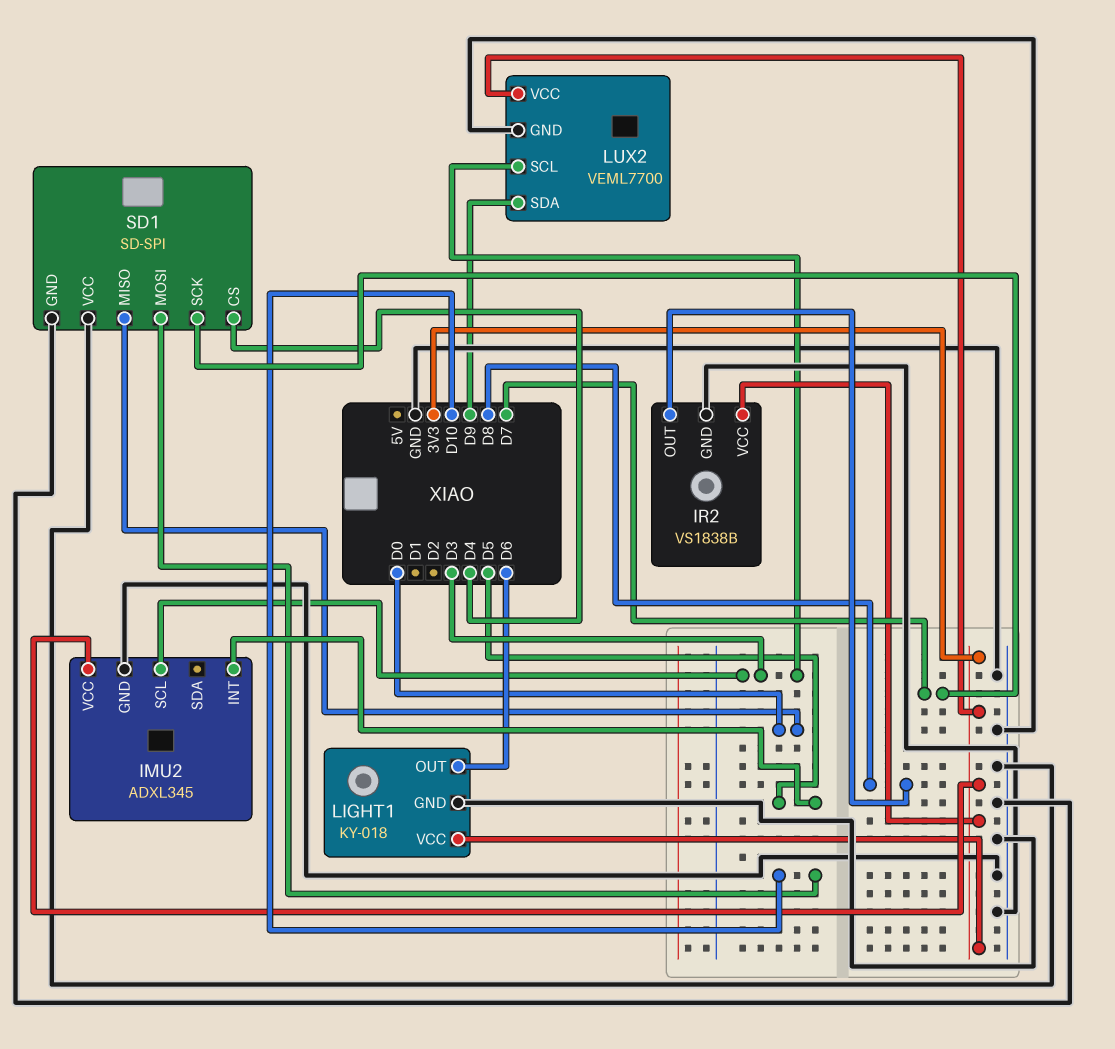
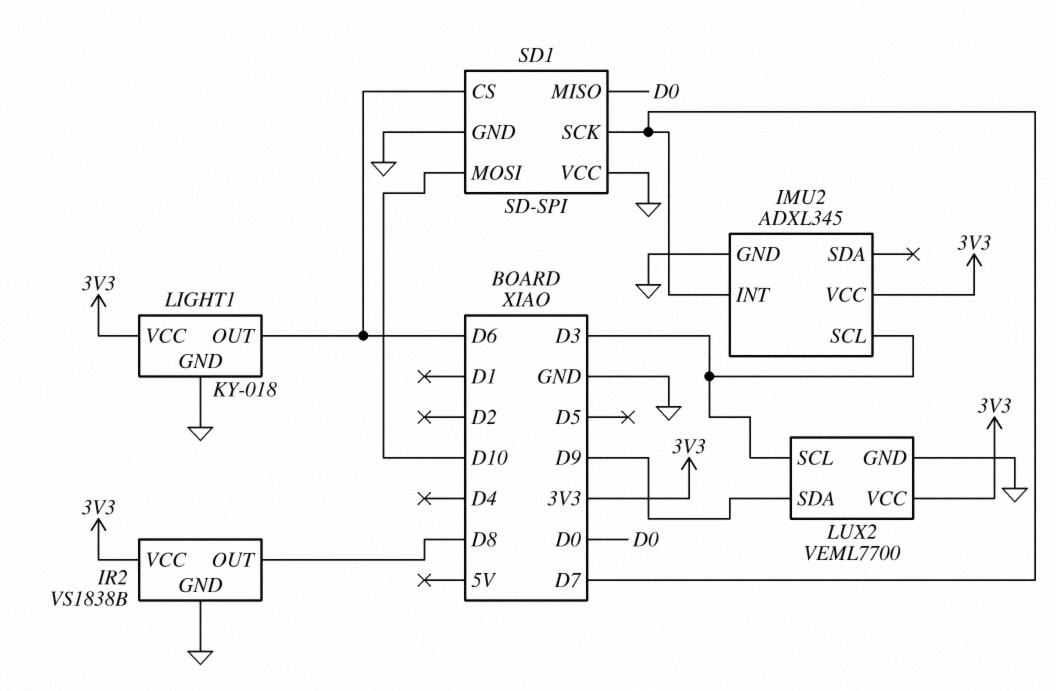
IMU2 pin INT: D5 -> D7
SD1 pin CS: D4 -> D6

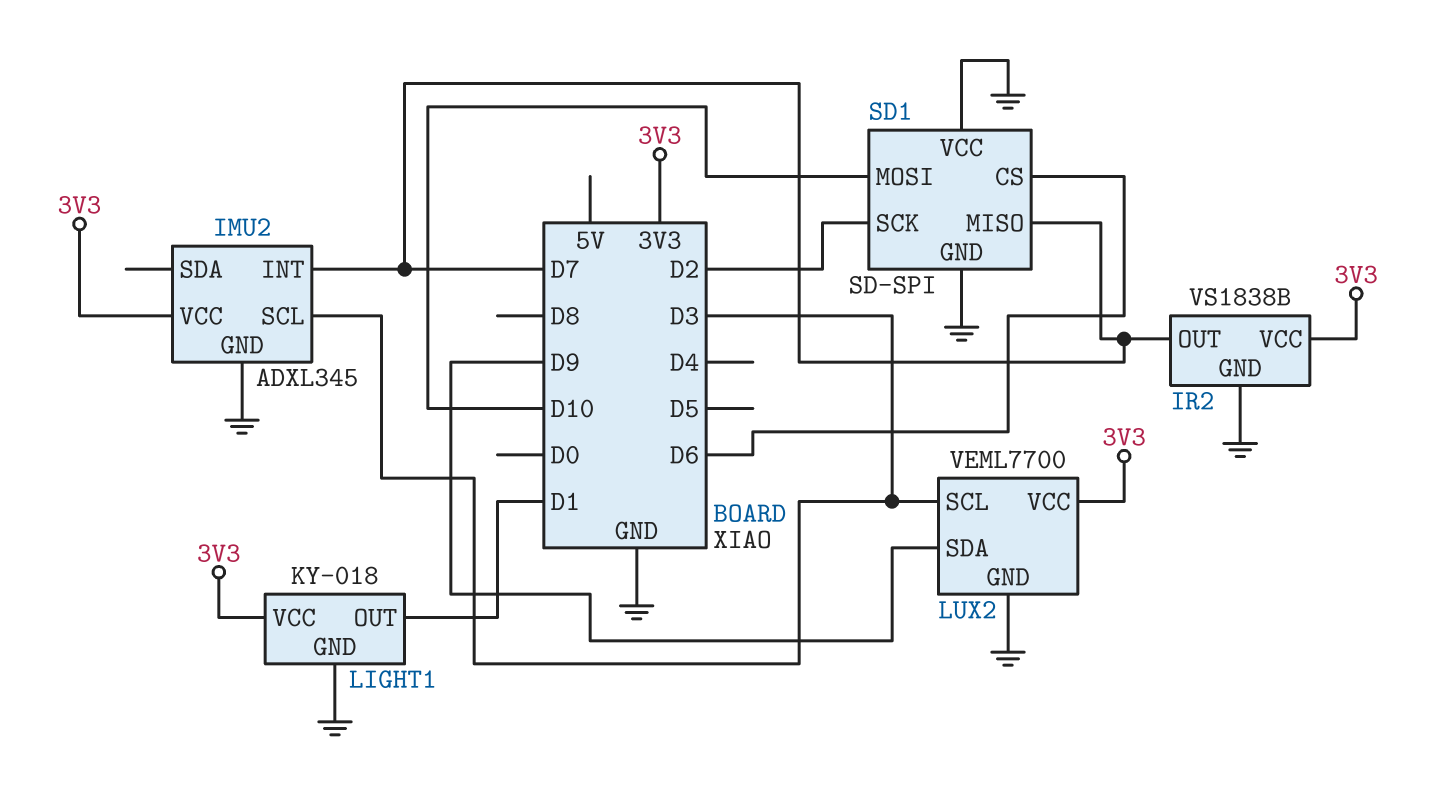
IR2 pin OUT: D8 -> D7
LIGHT1 pin OUT: D6 -> D1
SD1 pin MISO: D0 -> D7
SD1 pin SCK: D7 -> D2

